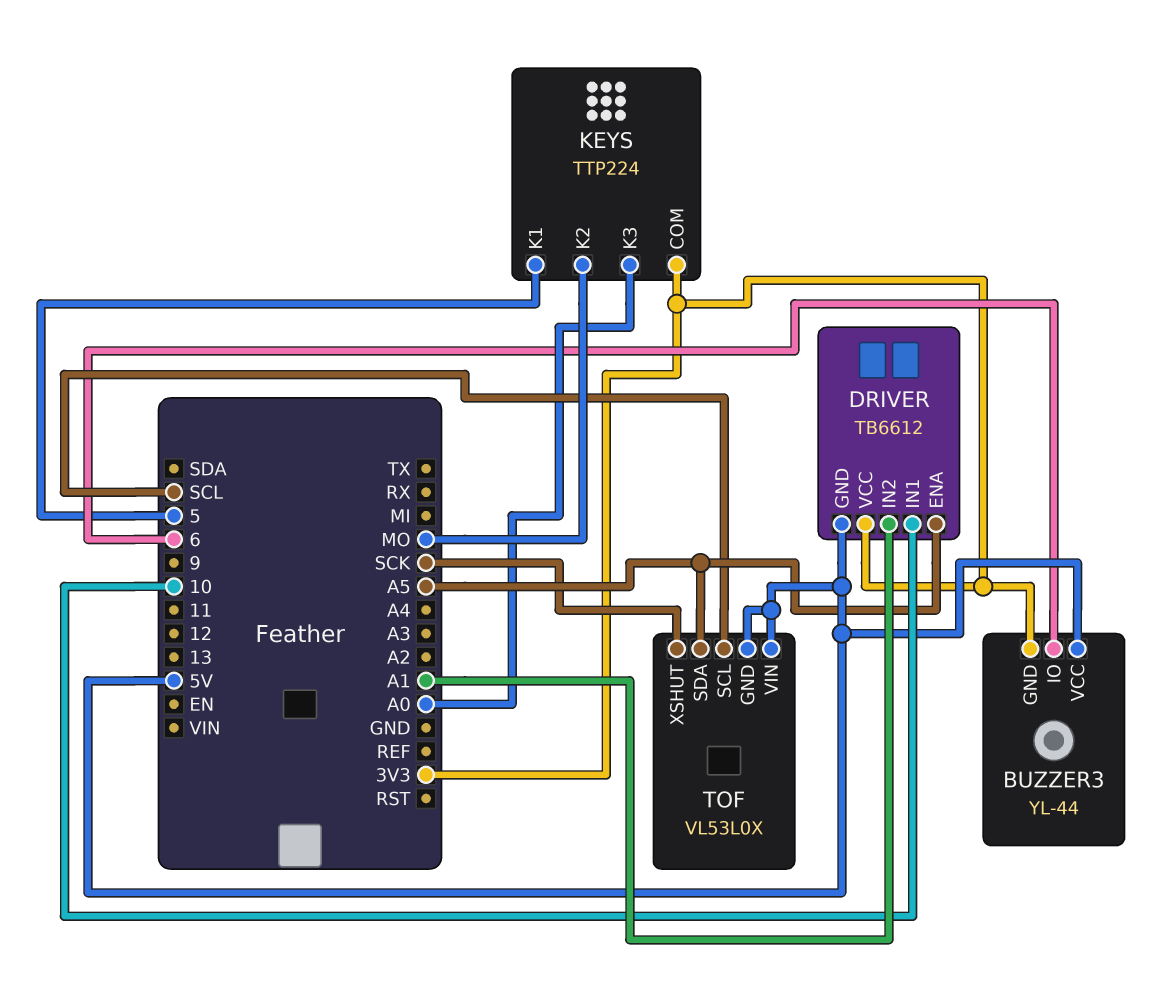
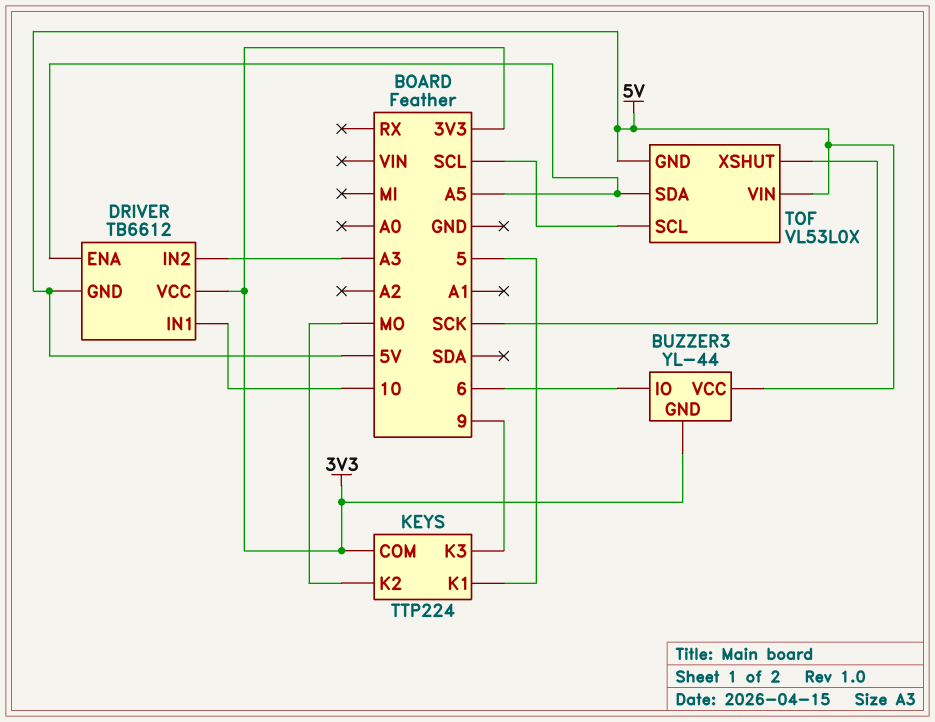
DRIVER pin IN2: A1 -> A3
KEYS pin K3: A0 -> 9

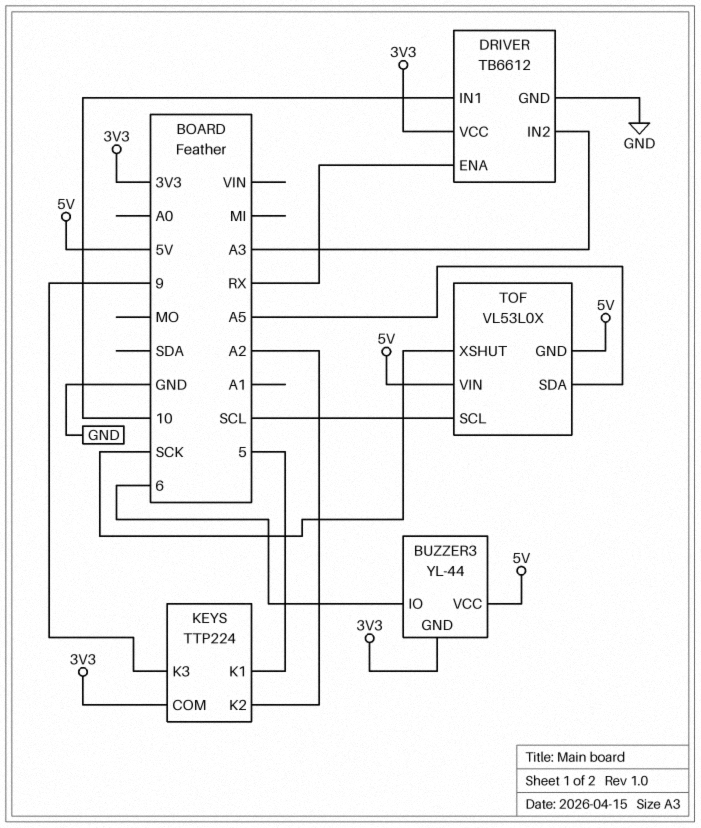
DRIVER pin ENA: A5 -> RX
DRIVER pin GND: 5V -> GND
KEYS pin K2: MO -> A2

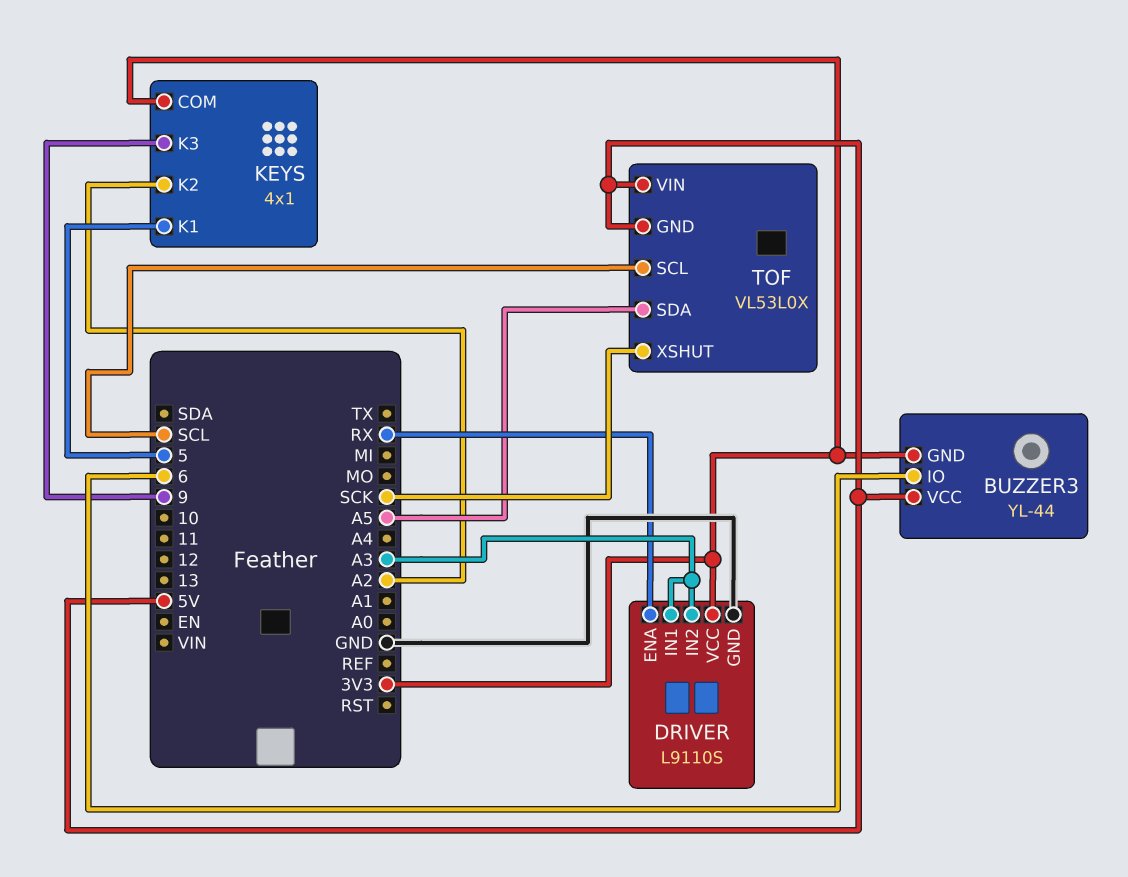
DRIVER: TB6612 -> L9110S
DRIVER pin IN1: 10 -> A3
KEYS: TTP224 -> 4x1

